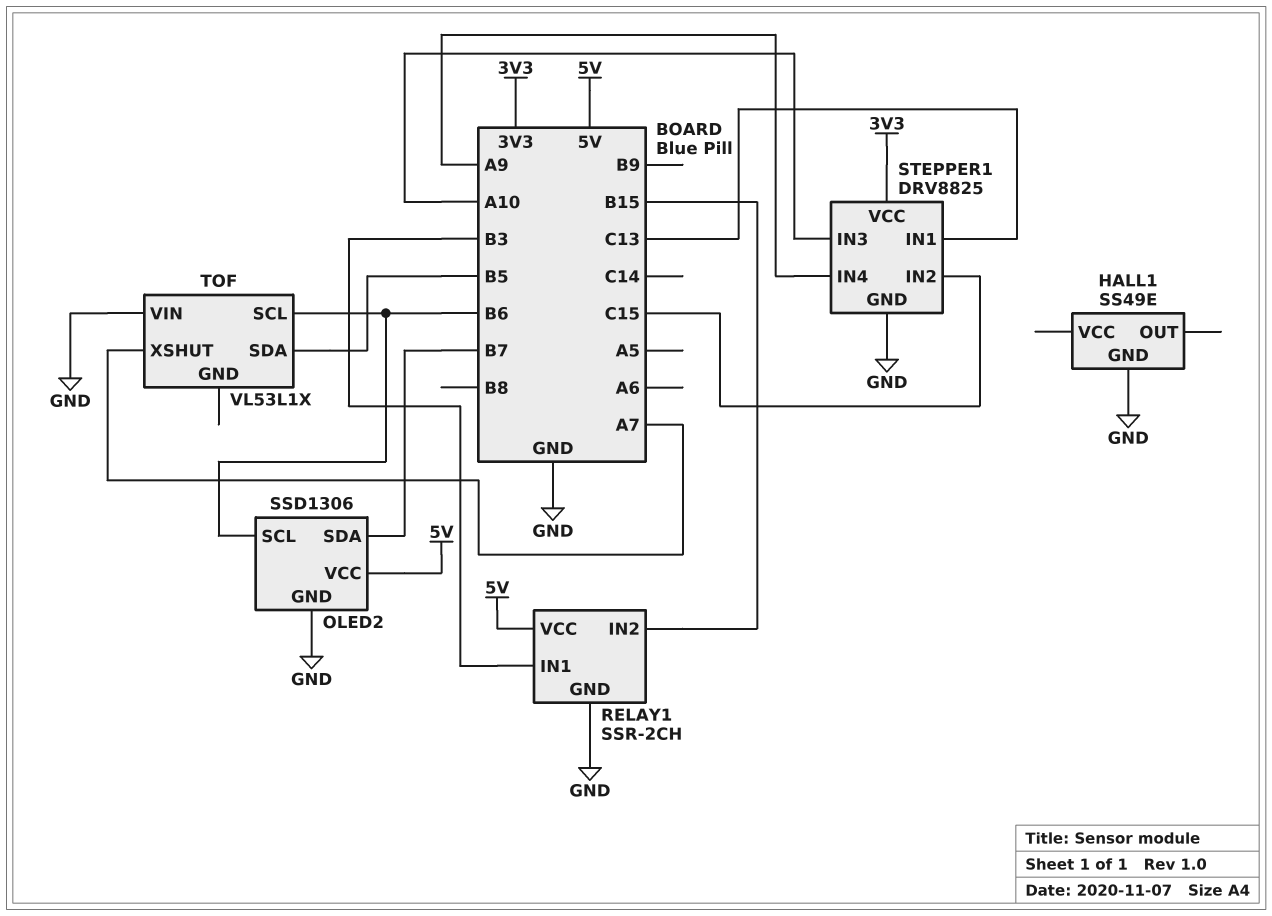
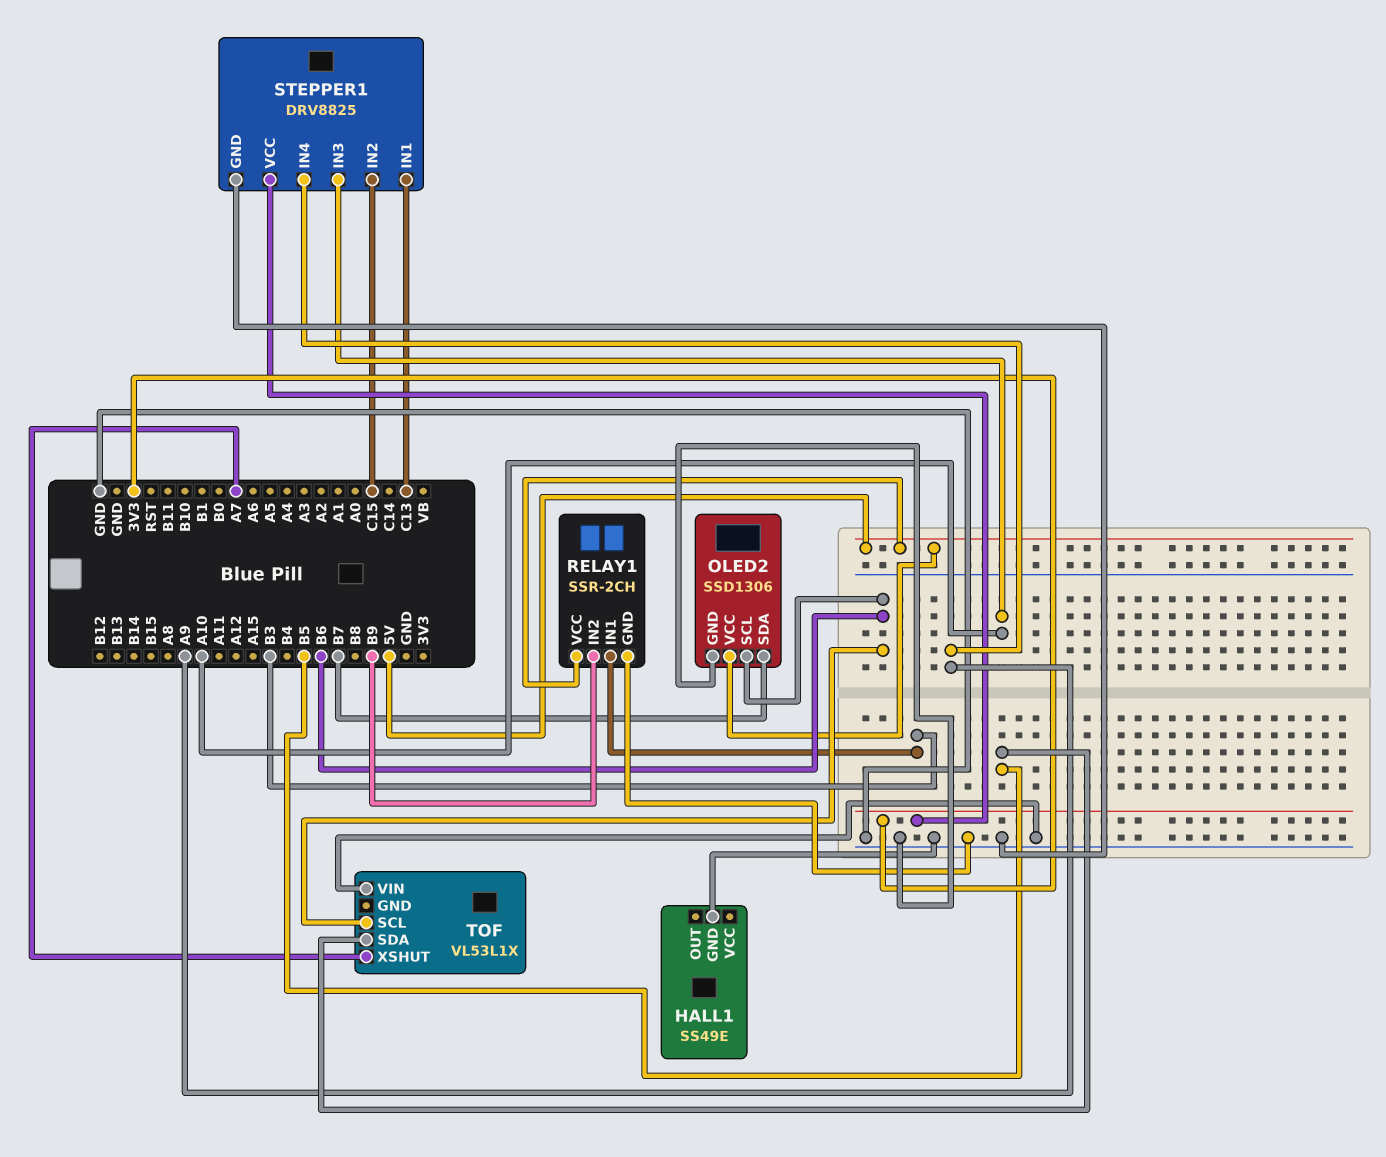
RELAY1 pin IN2: B15 -> B9

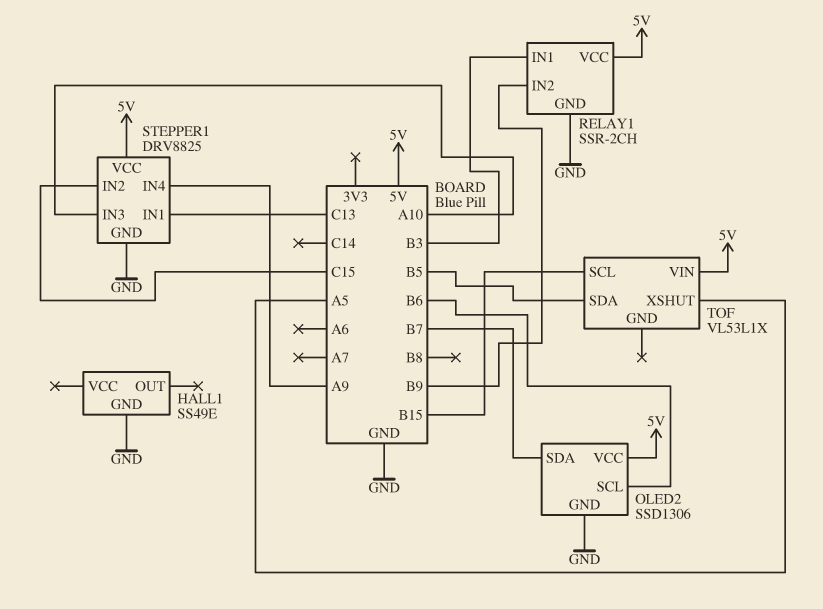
STEPPER1 pin VCC: 3V3 -> 5V
TOF pin SCL: B6 -> B15
TOF pin VIN: GND -> 5V
TOF pin XSHUT: A7 -> A5

